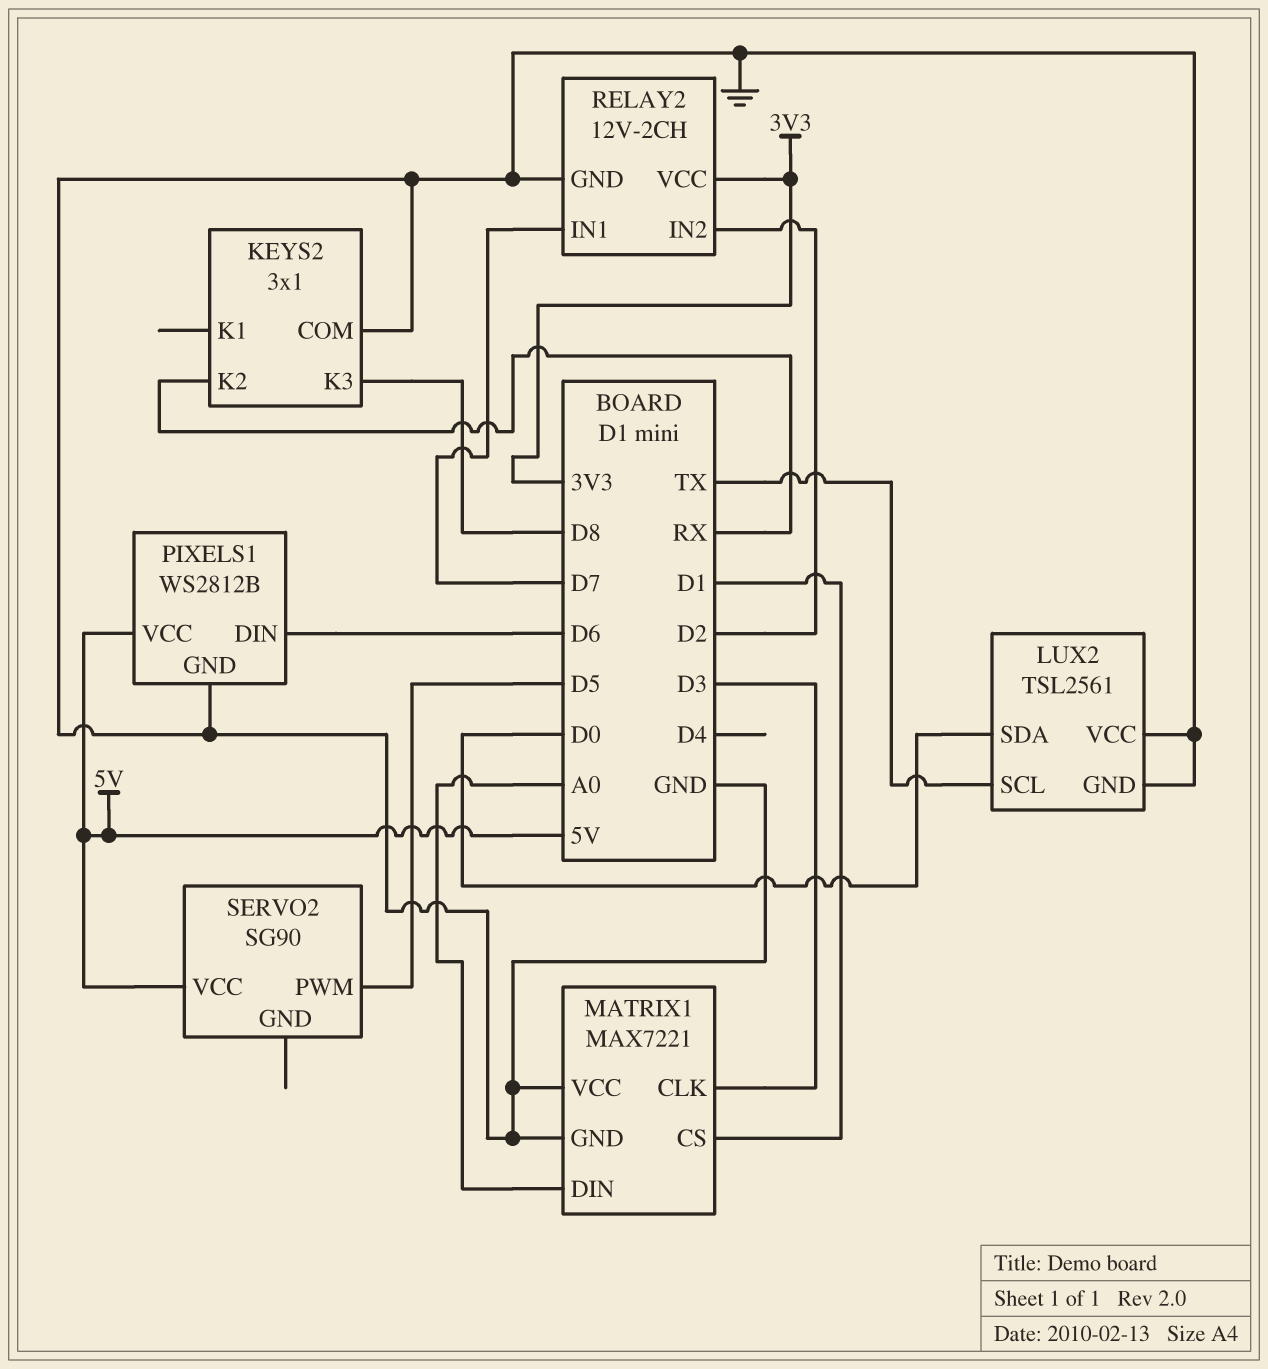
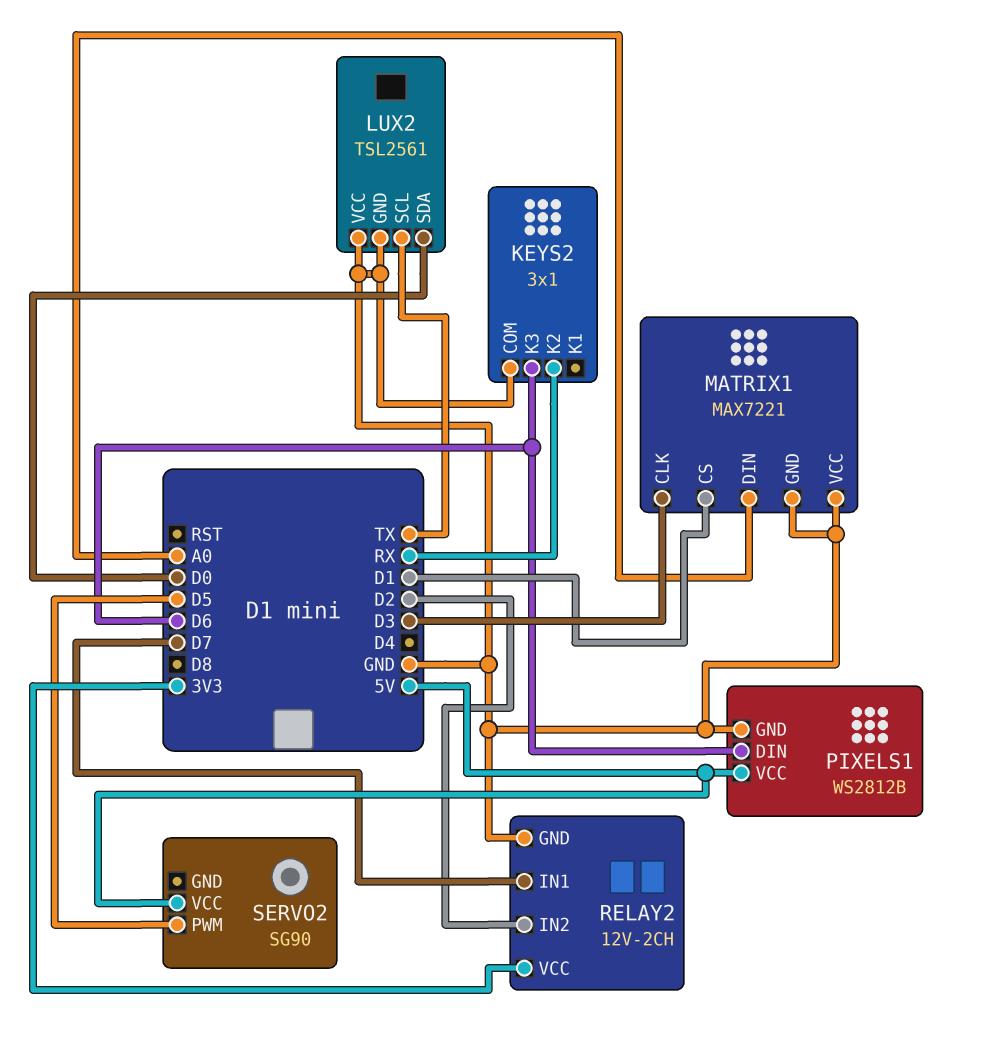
KEYS2 pin K3: D8 -> D6

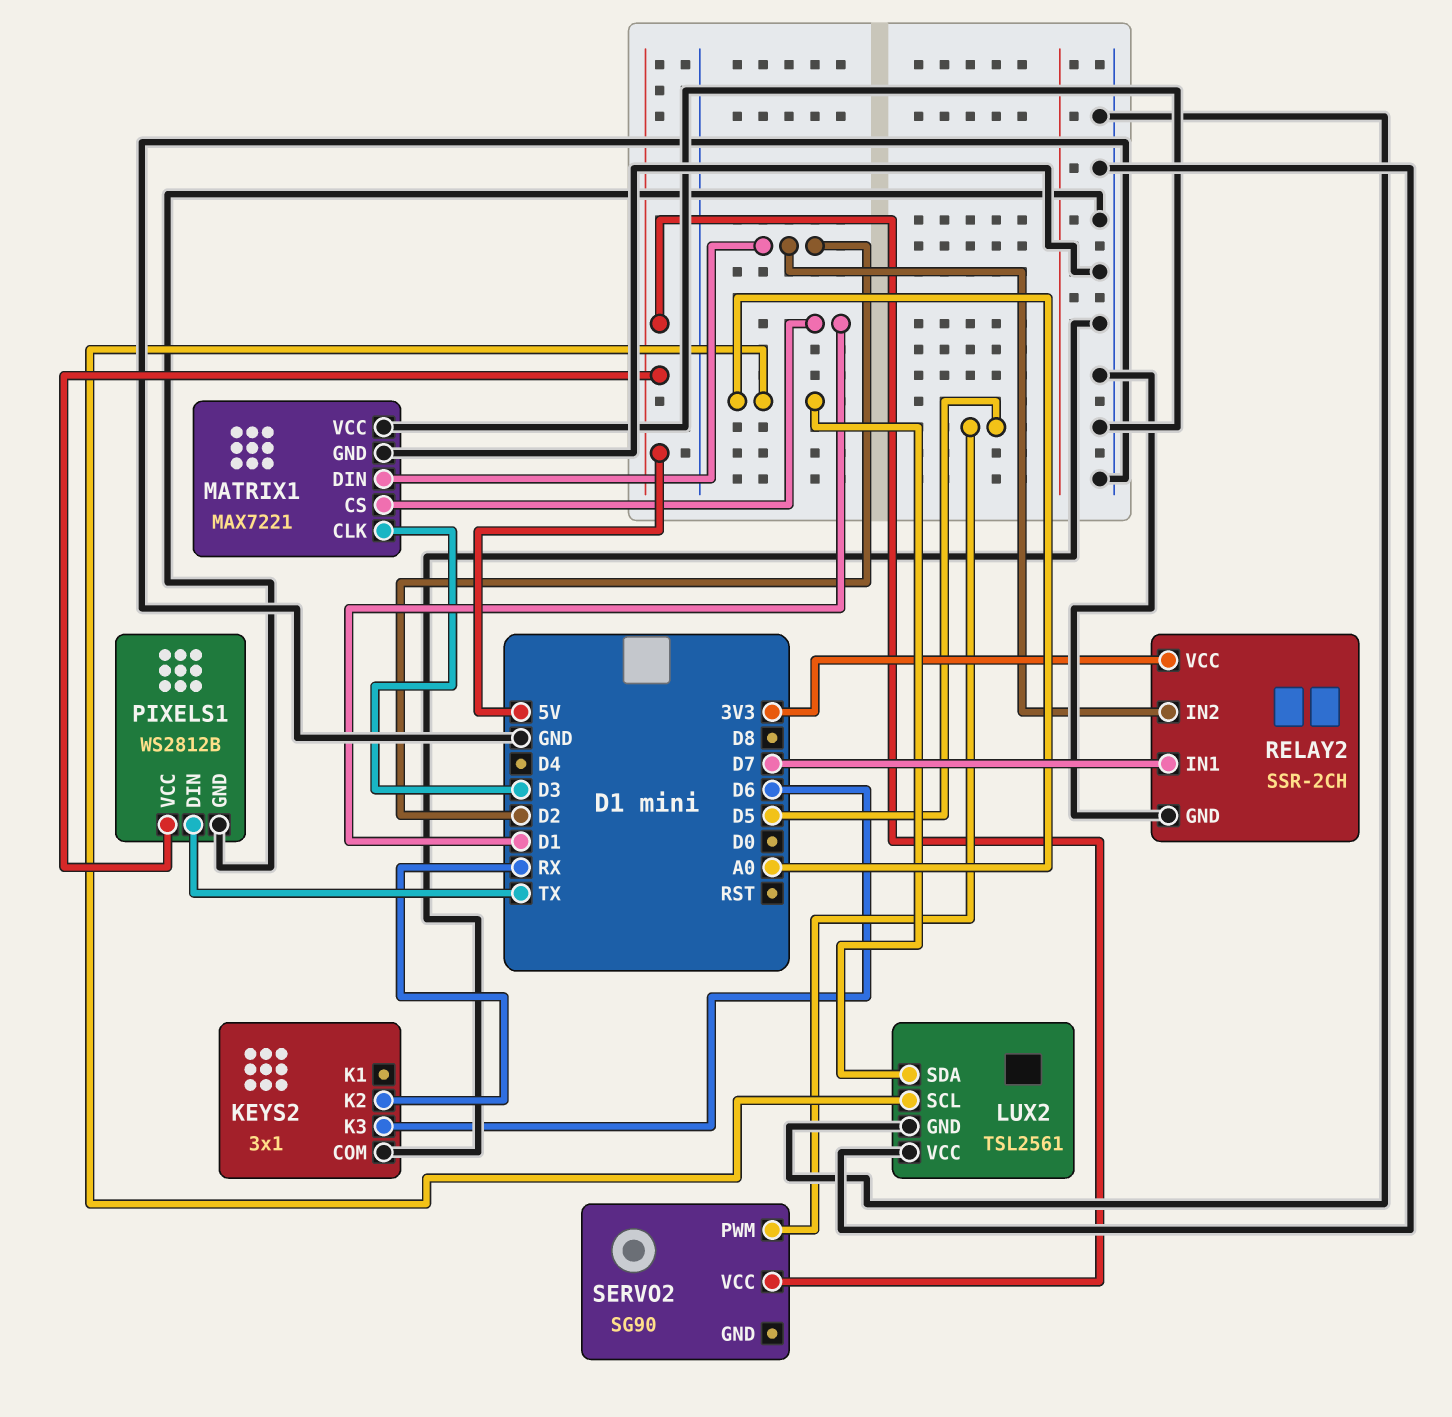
LUX2 pin SCL: TX -> A0
LUX2 pin SDA: D0 -> A0
MATRIX1 pin DIN: A0 -> D2
PIXELS1 pin DIN: D6 -> TX
RELAY2: 12V-2CH -> SSR-2CH

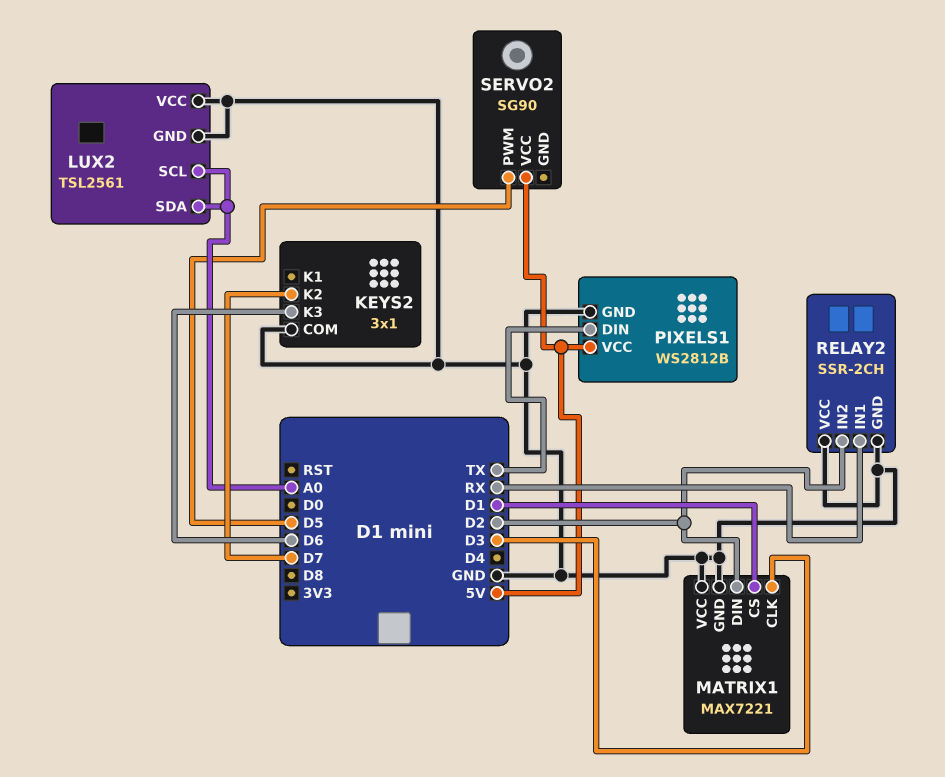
KEYS2 pin K2: RX -> D7
RELAY2 pin IN1: D7 -> RX
RELAY2 pin VCC: 3V3 -> GND

